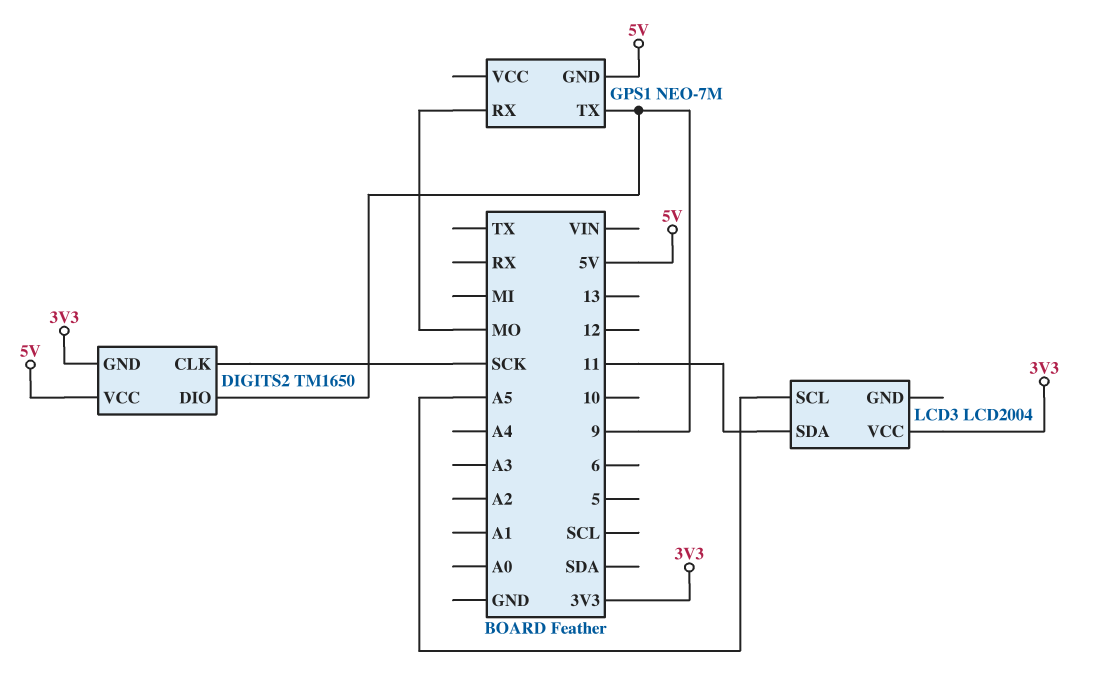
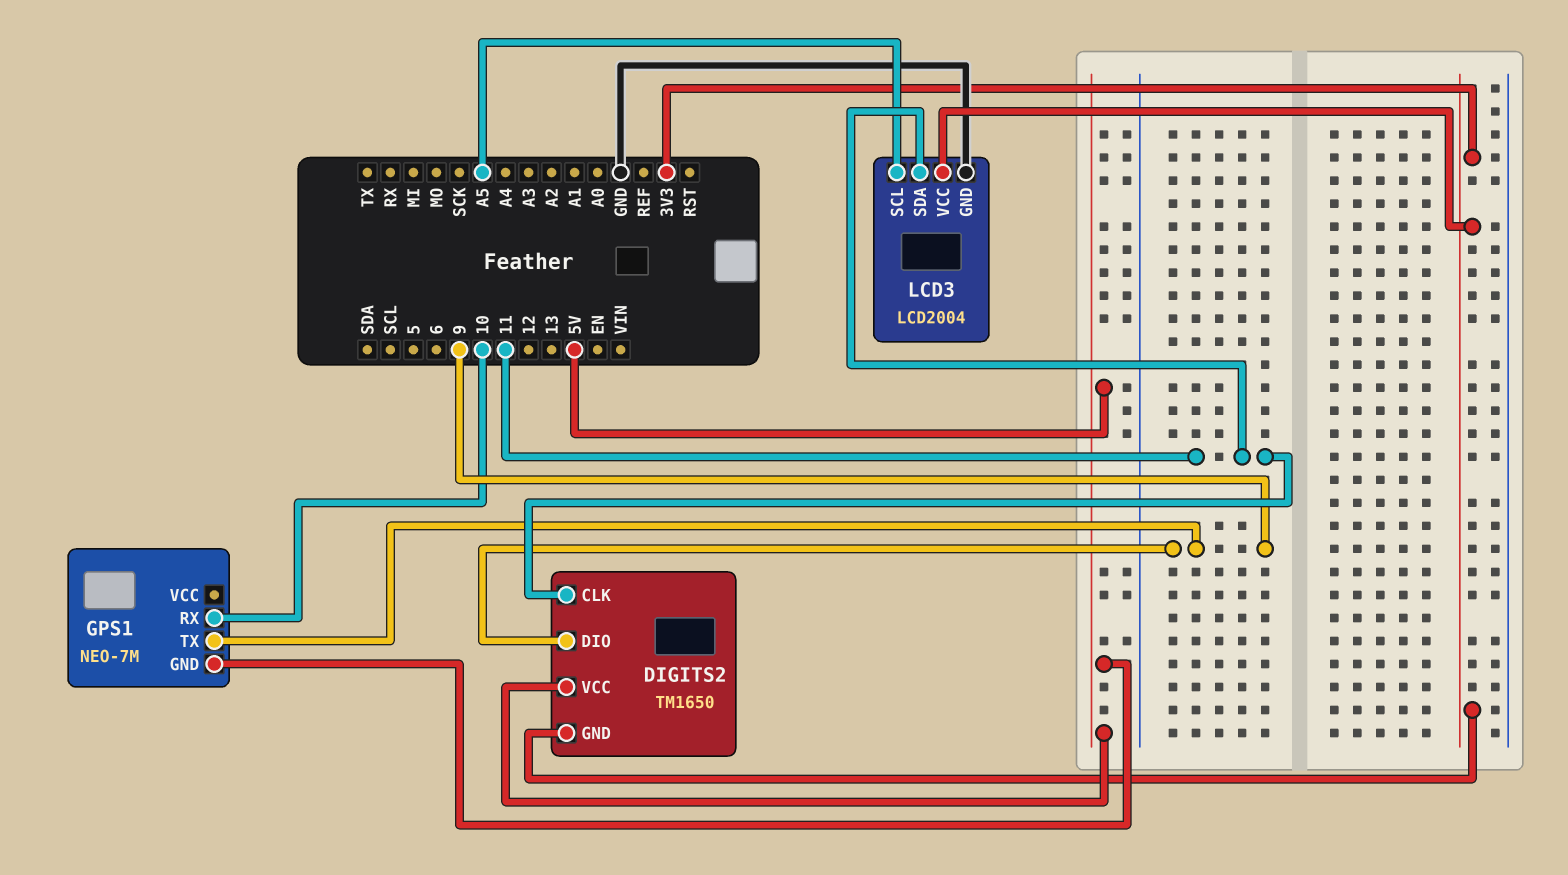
DIGITS2 pin CLK: SCK -> 11
GPS1 pin RX: MO -> 10
LCD3 pin GND: none -> GND

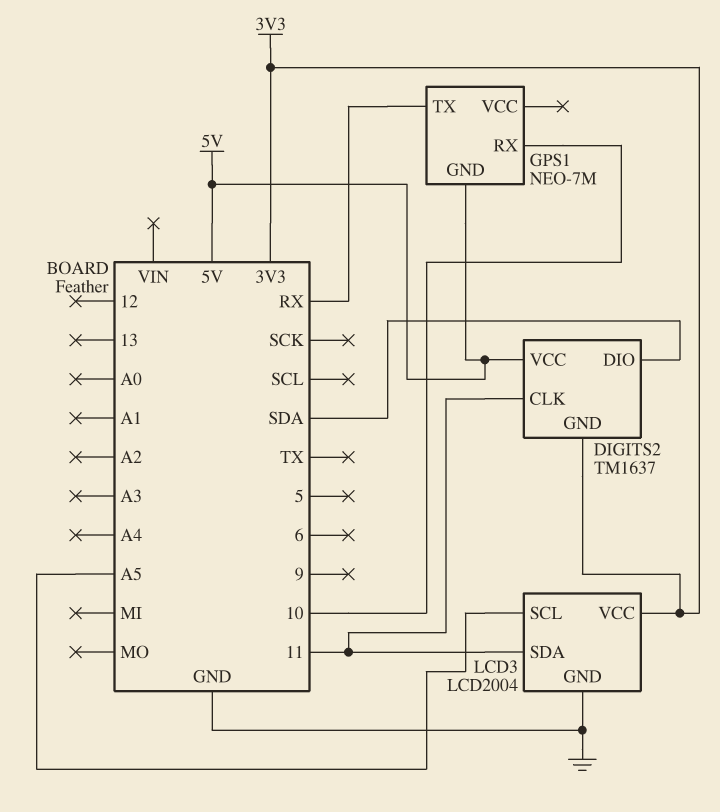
DIGITS2: TM1650 -> TM1637
DIGITS2 pin DIO: 9 -> SDA
GPS1 pin TX: 9 -> RX

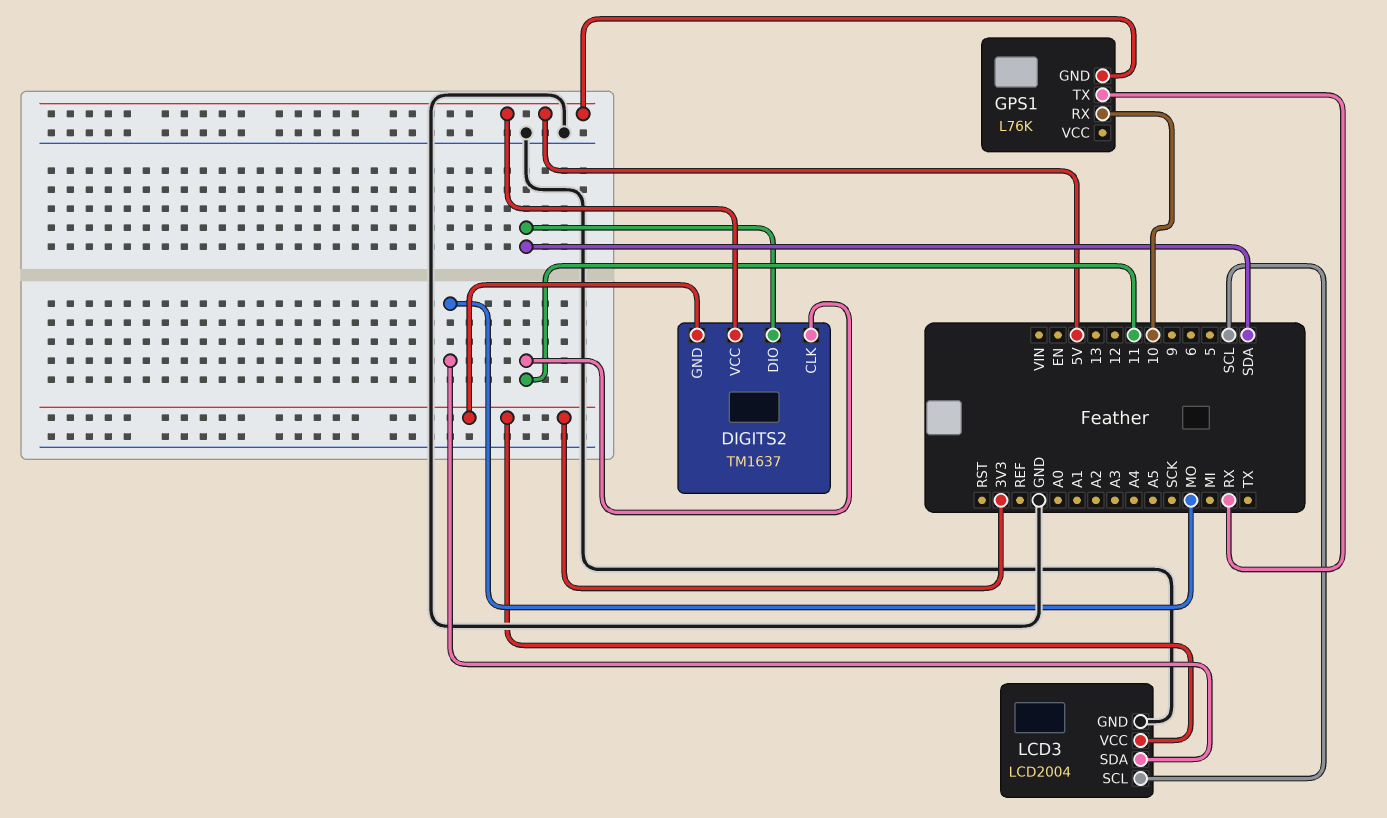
GPS1: NEO-7M -> L76K
LCD3 pin SCL: A5 -> SCL
LCD3 pin SDA: 11 -> MO

